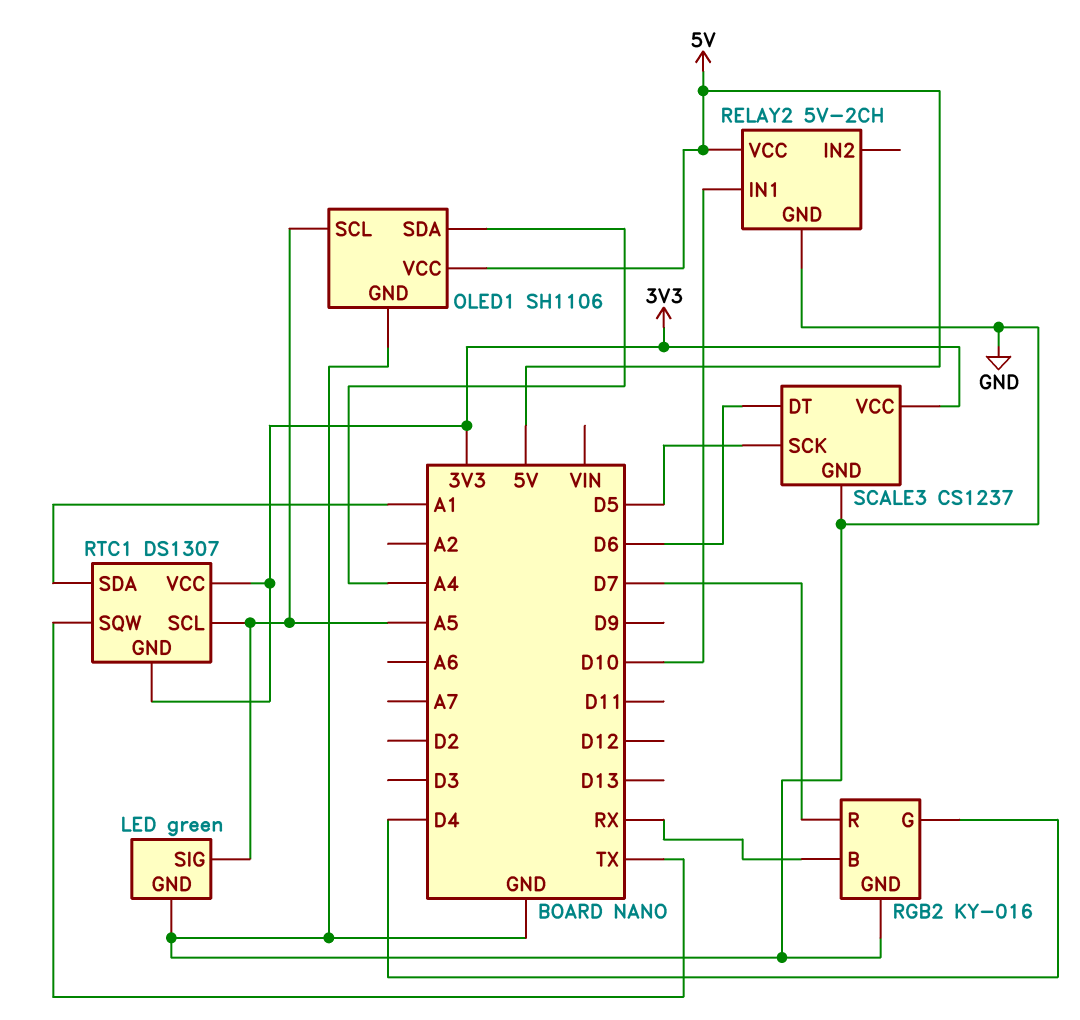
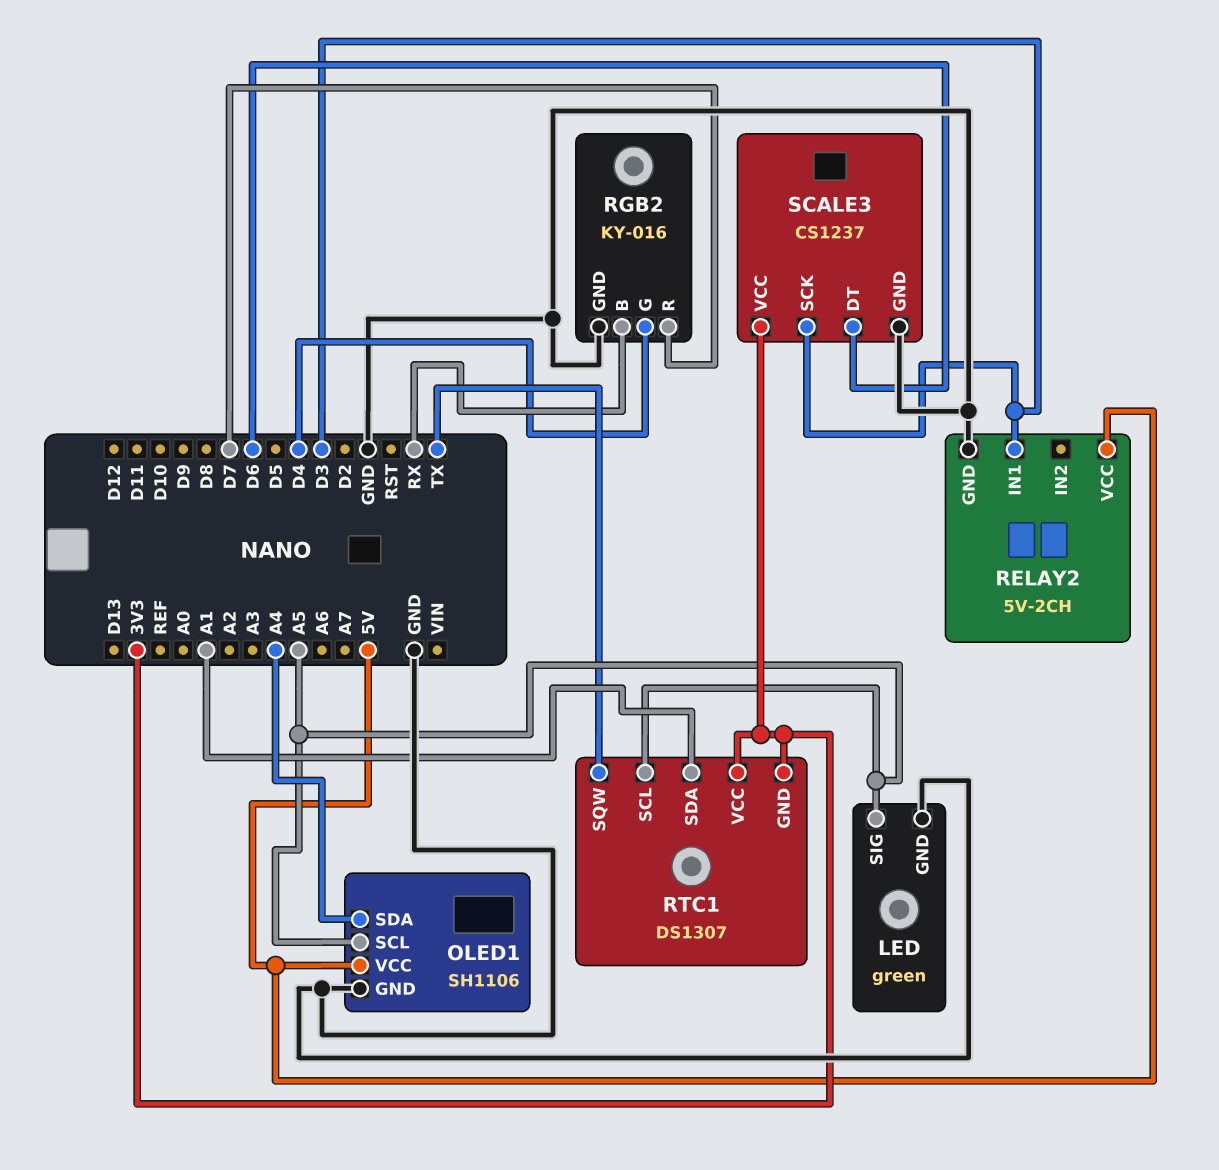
RELAY2 pin IN1: D10 -> D3
SCALE3 pin SCK: D5 -> D3

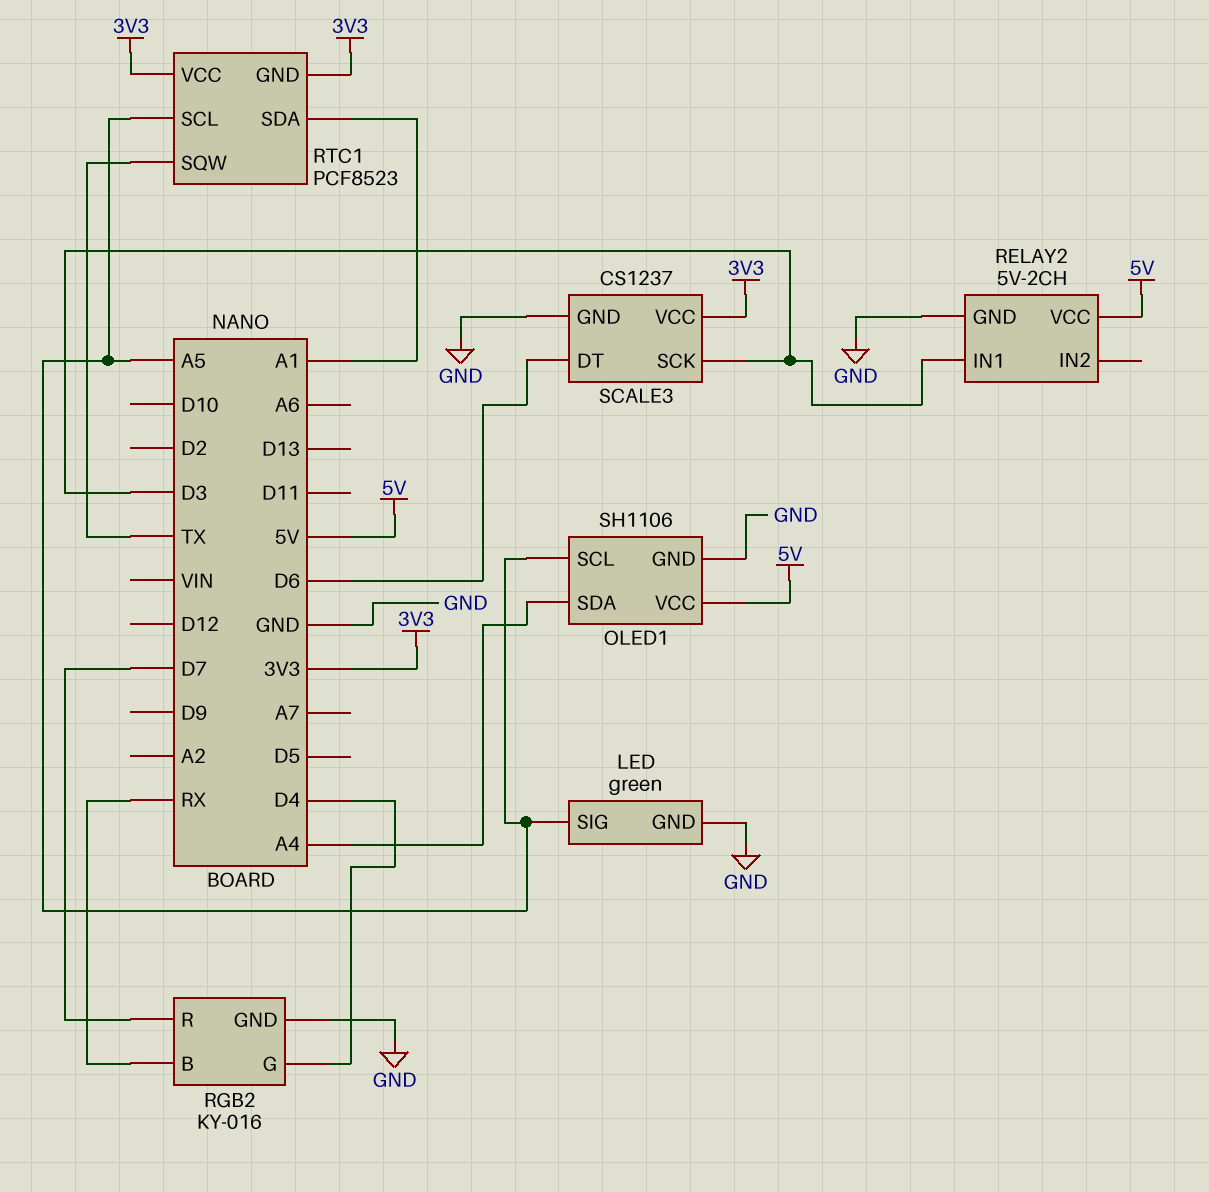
RTC1: DS1307 -> PCF8523

